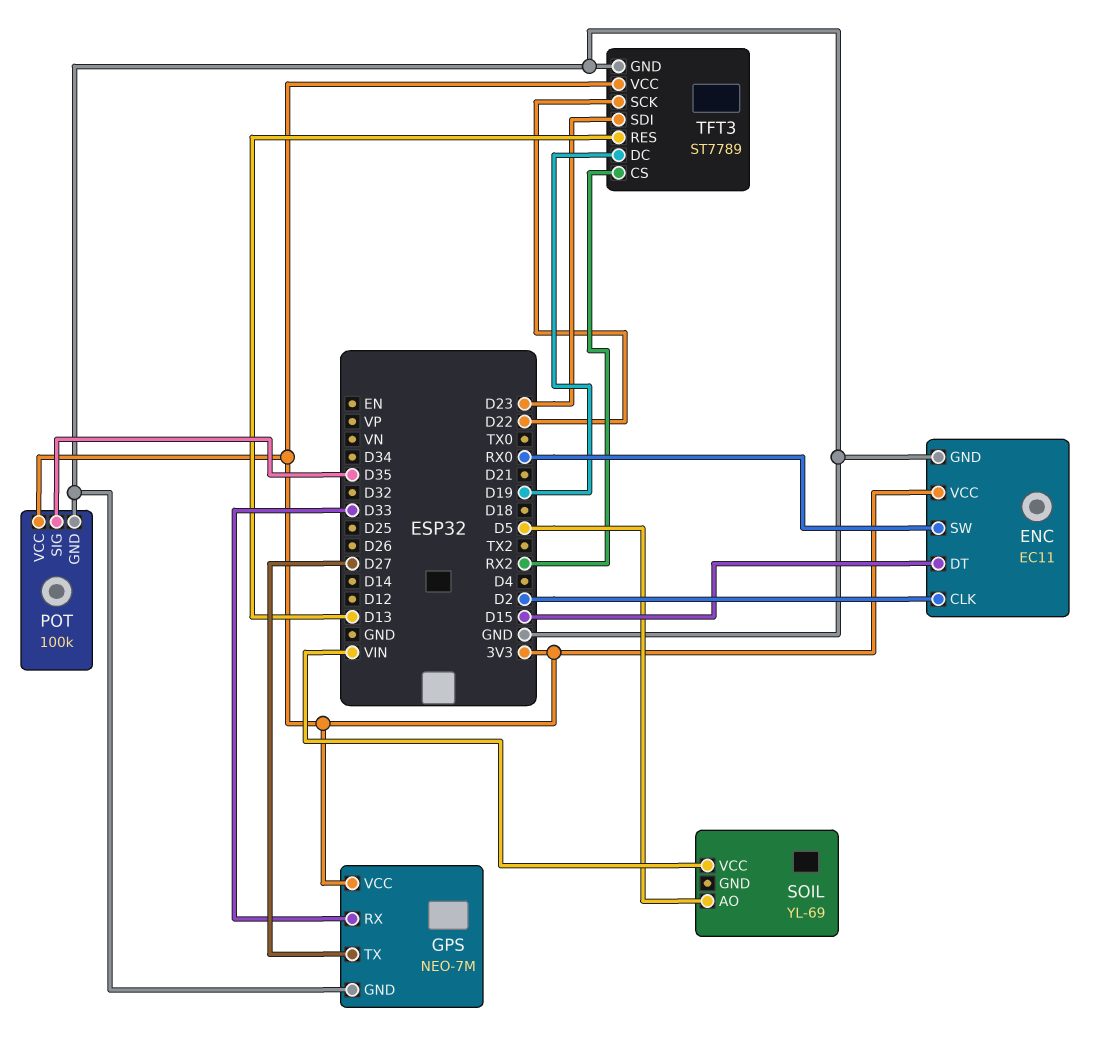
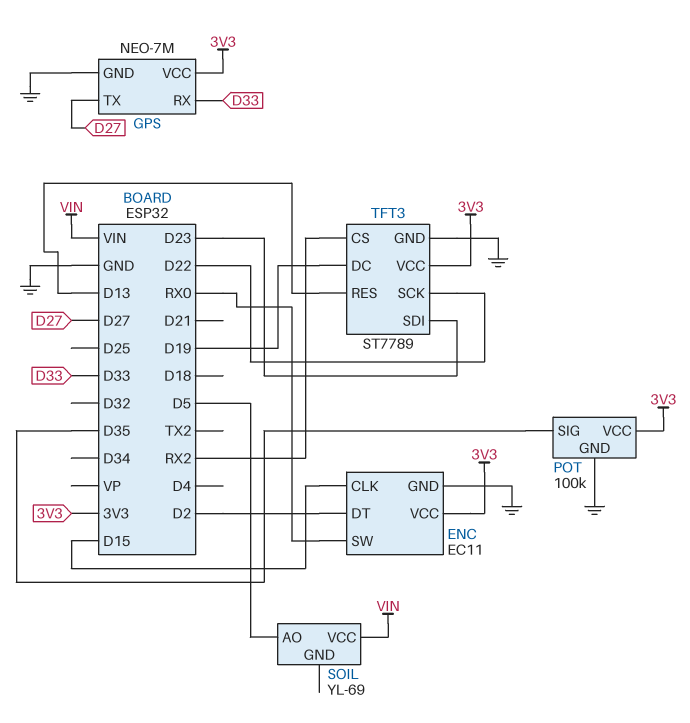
ENC pin CLK: D2 -> D15
ENC pin DT: D15 -> D2

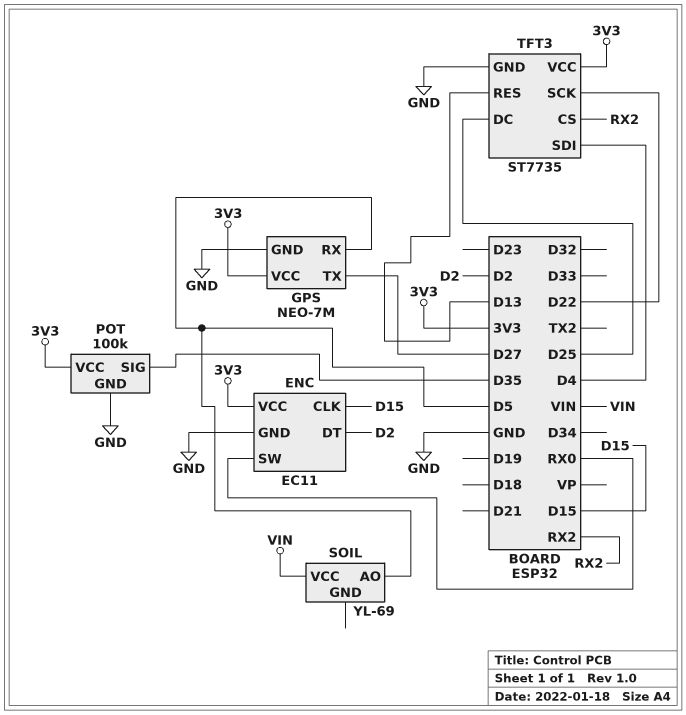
GPS pin RX: D33 -> D5
TFT3: ST7789 -> ST7735
TFT3 pin DC: D19 -> D25
TFT3 pin SDI: D23 -> D4

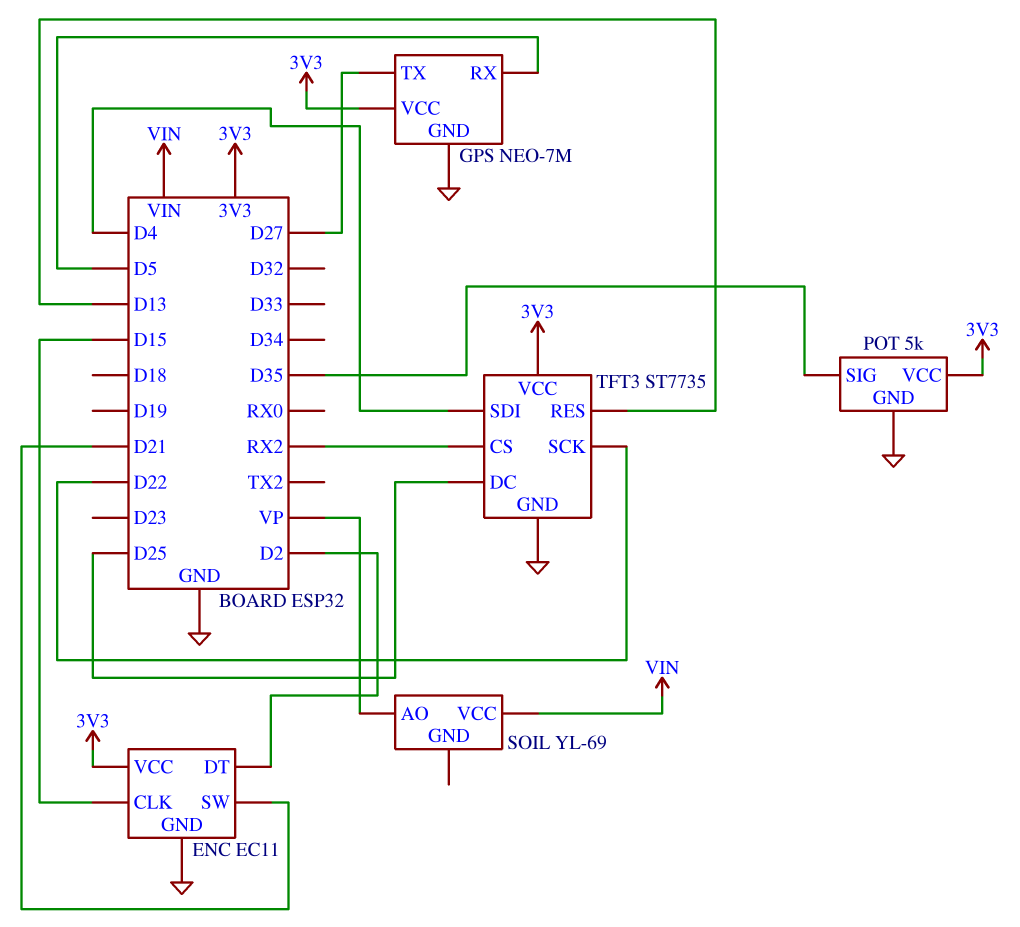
ENC pin SW: RX0 -> D21
POT: 100k -> 5k
SOIL pin AO: D5 -> VP

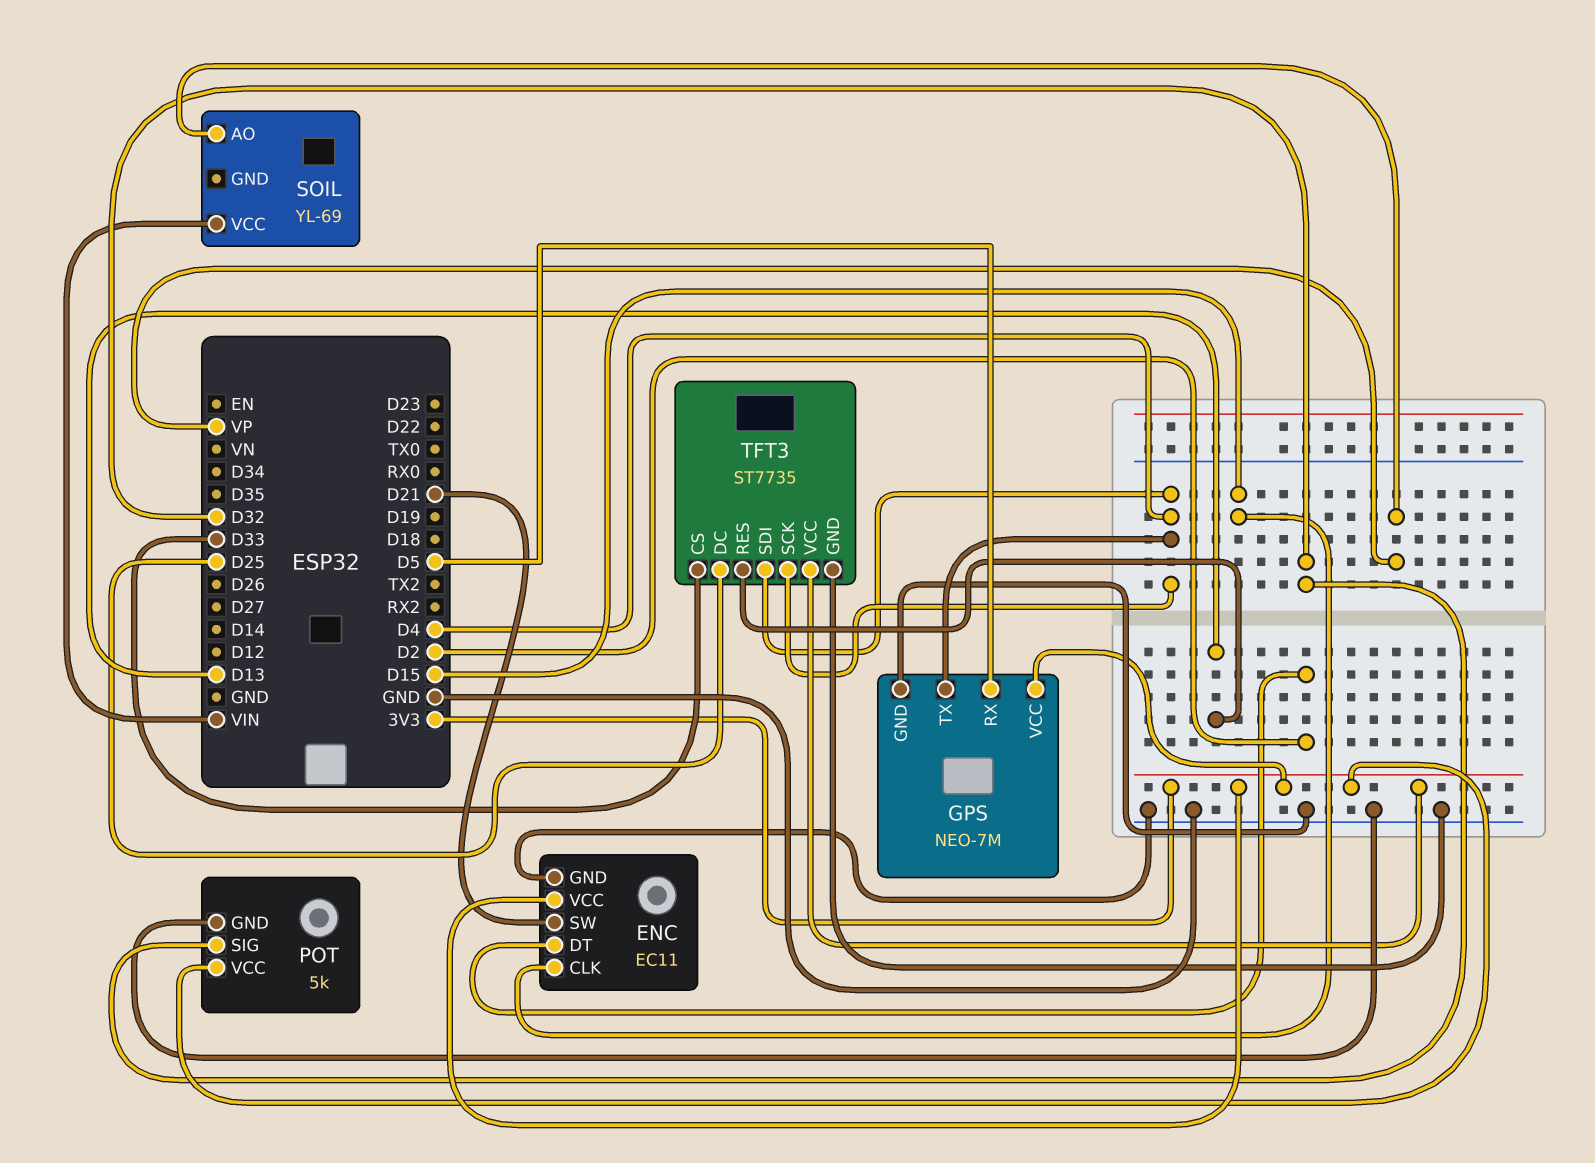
GPS pin TX: D27 -> D4
POT pin SIG: D35 -> D32
TFT3 pin CS: RX2 -> D33
TFT3 pin SCK: D22 -> D4

